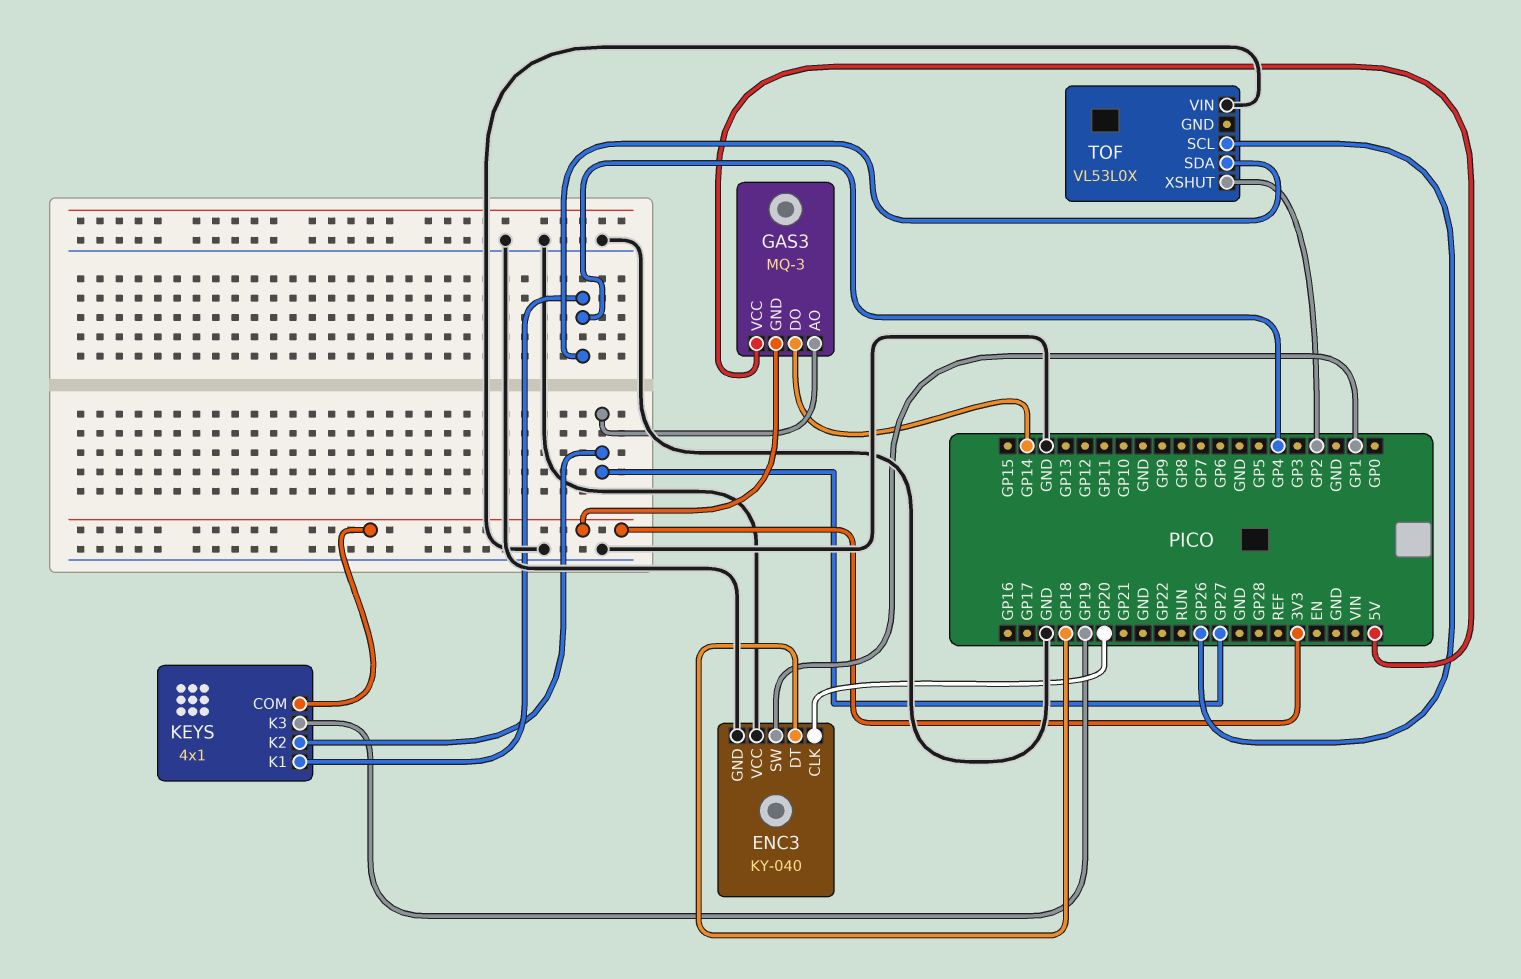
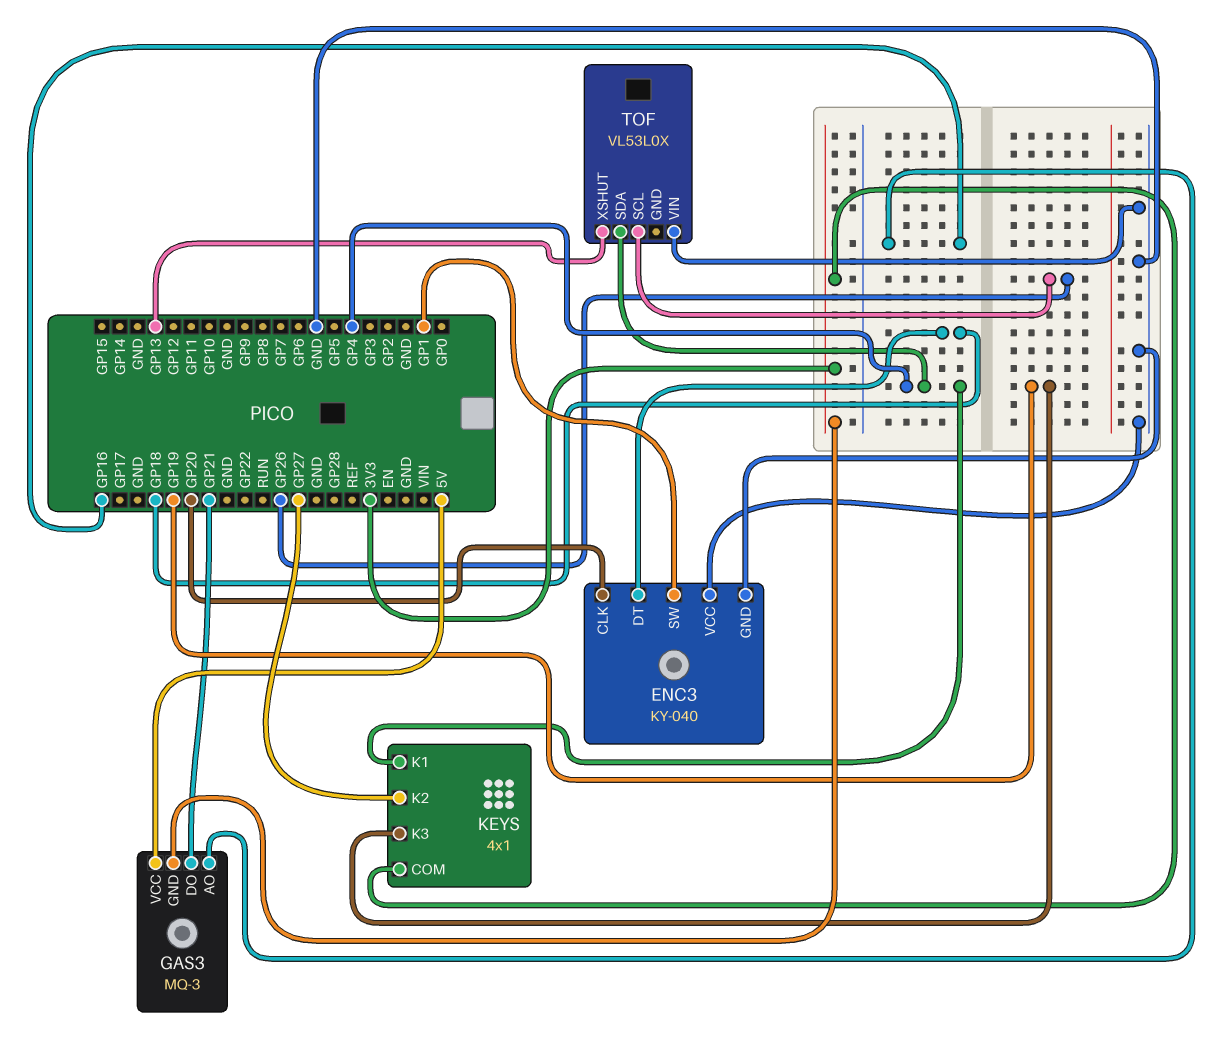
GAS3 pin AO: GP27 -> GP16
GAS3 pin DO: GP14 -> GP21
TOF pin XSHUT: GP2 -> GP13

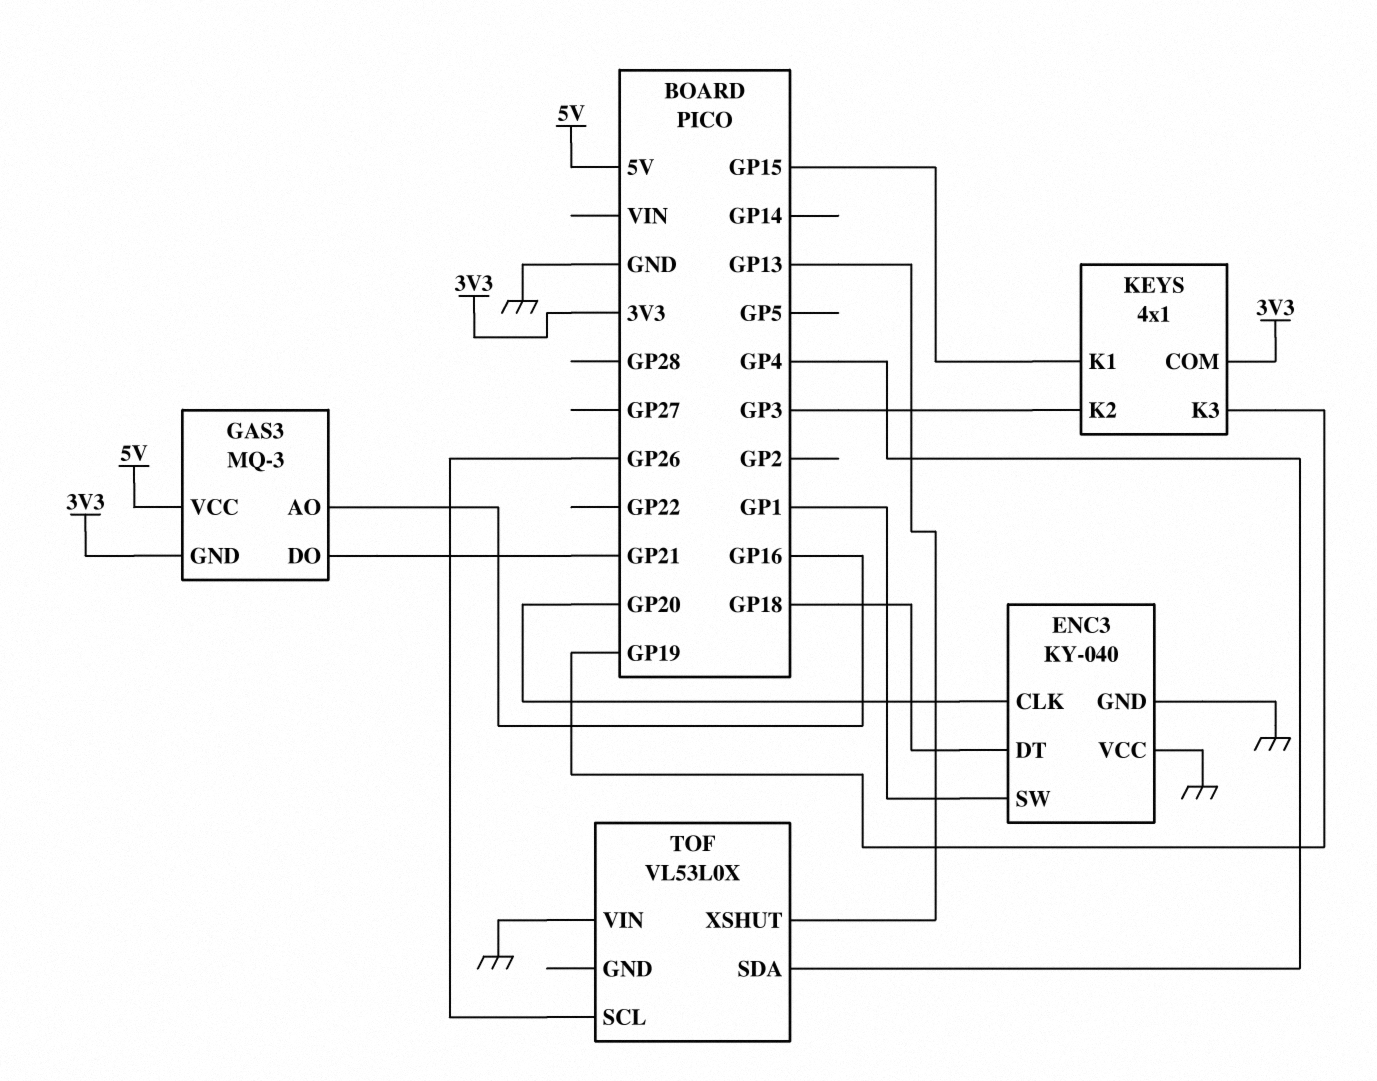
KEYS pin K1: GP4 -> GP15
KEYS pin K2: GP27 -> GP3

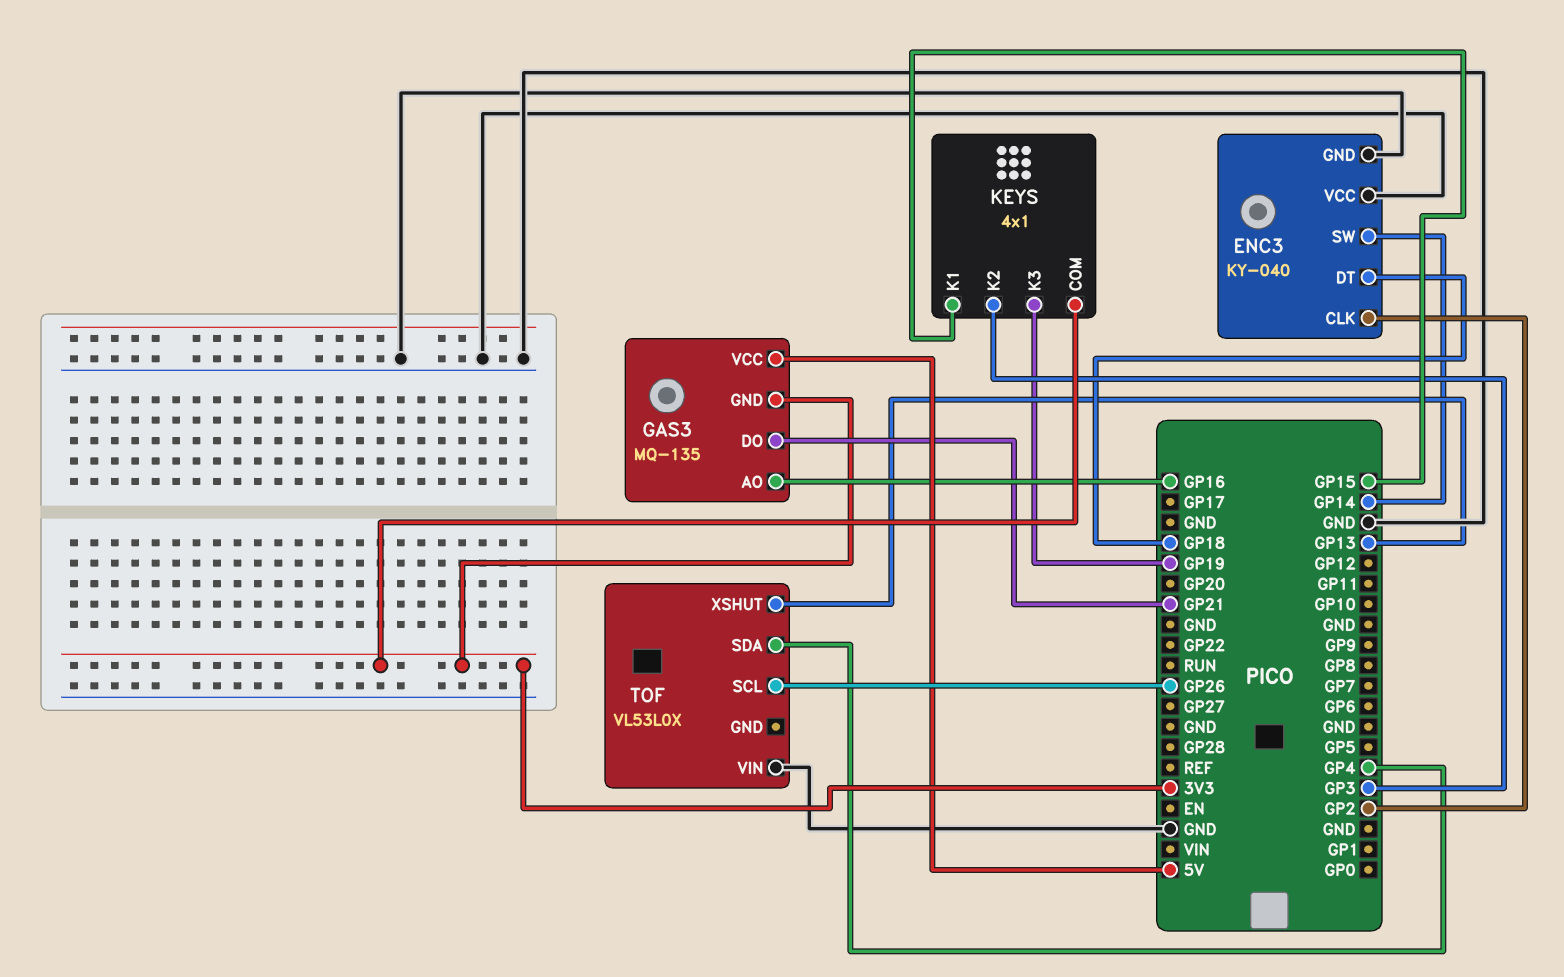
ENC3 pin CLK: GP20 -> GP2
ENC3 pin SW: GP1 -> GP14
GAS3: MQ-3 -> MQ-135

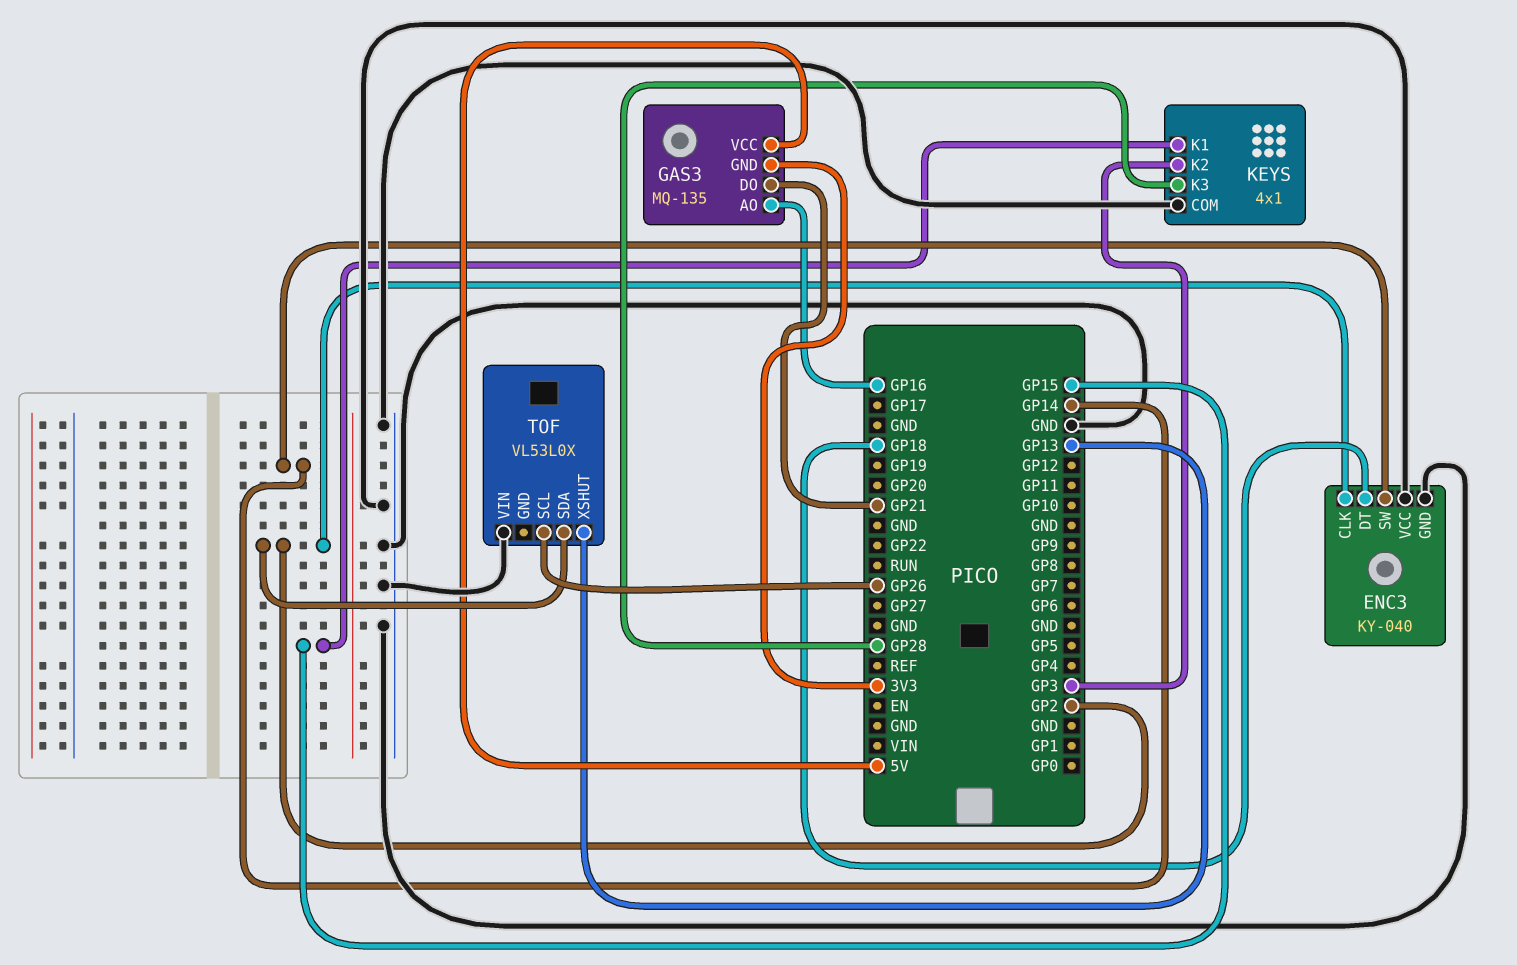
KEYS pin COM: 3V3 -> GND
KEYS pin K3: GP19 -> GP28
TOF pin SDA: GP4 -> GP2

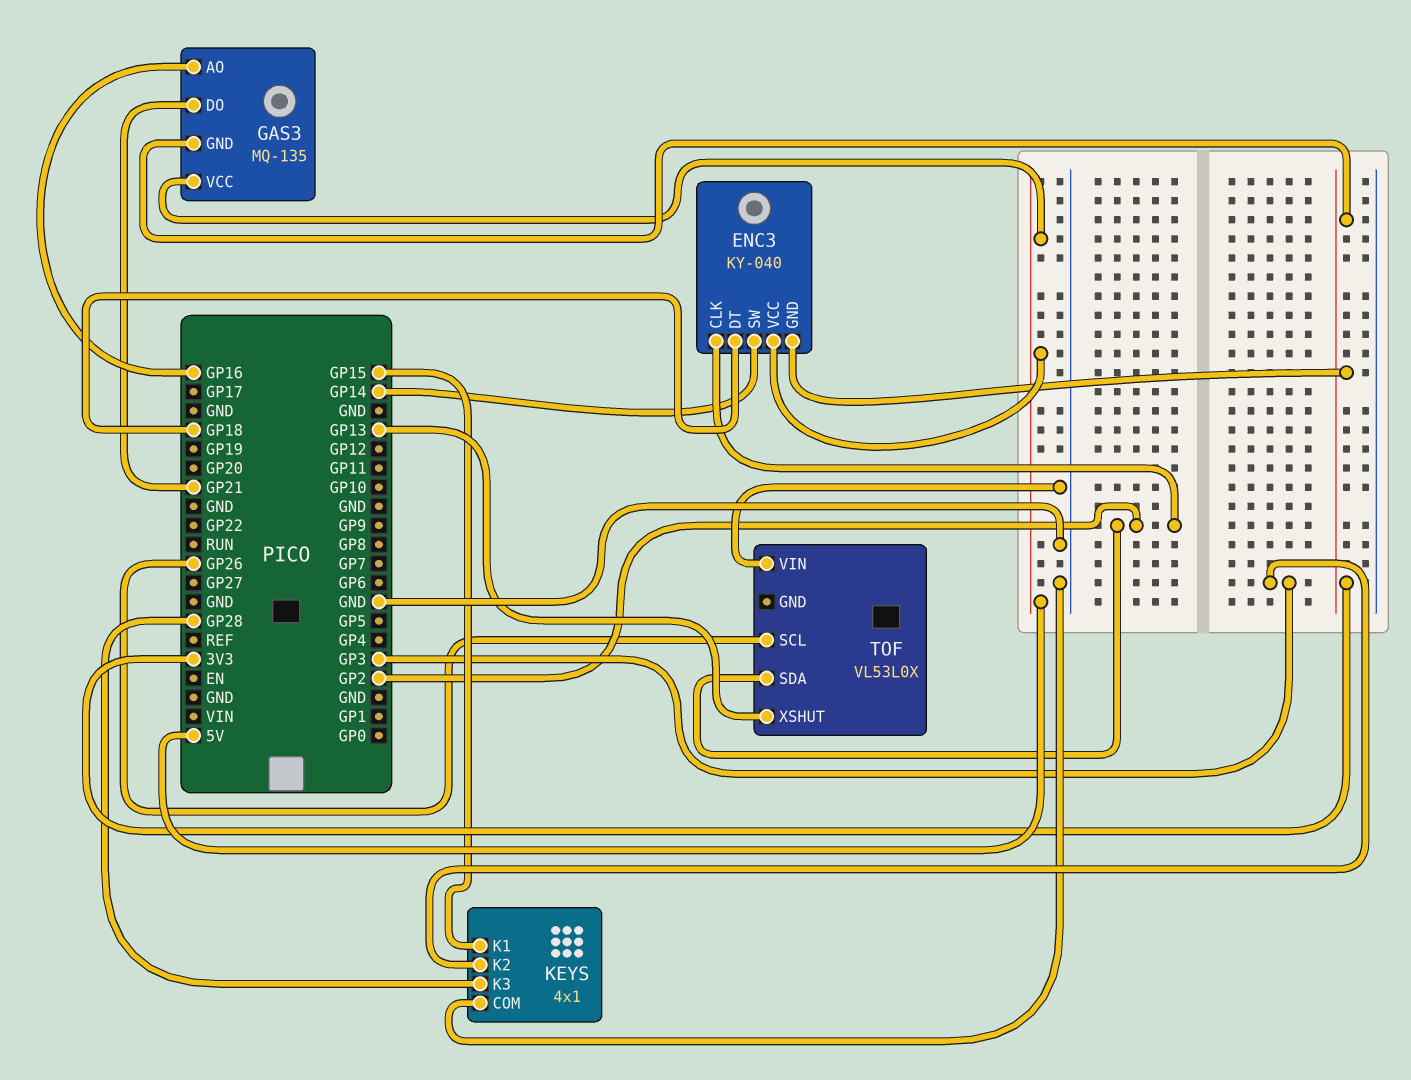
ENC3 pin GND: GND -> 3V3
ENC3 pin VCC: GND -> 5V

